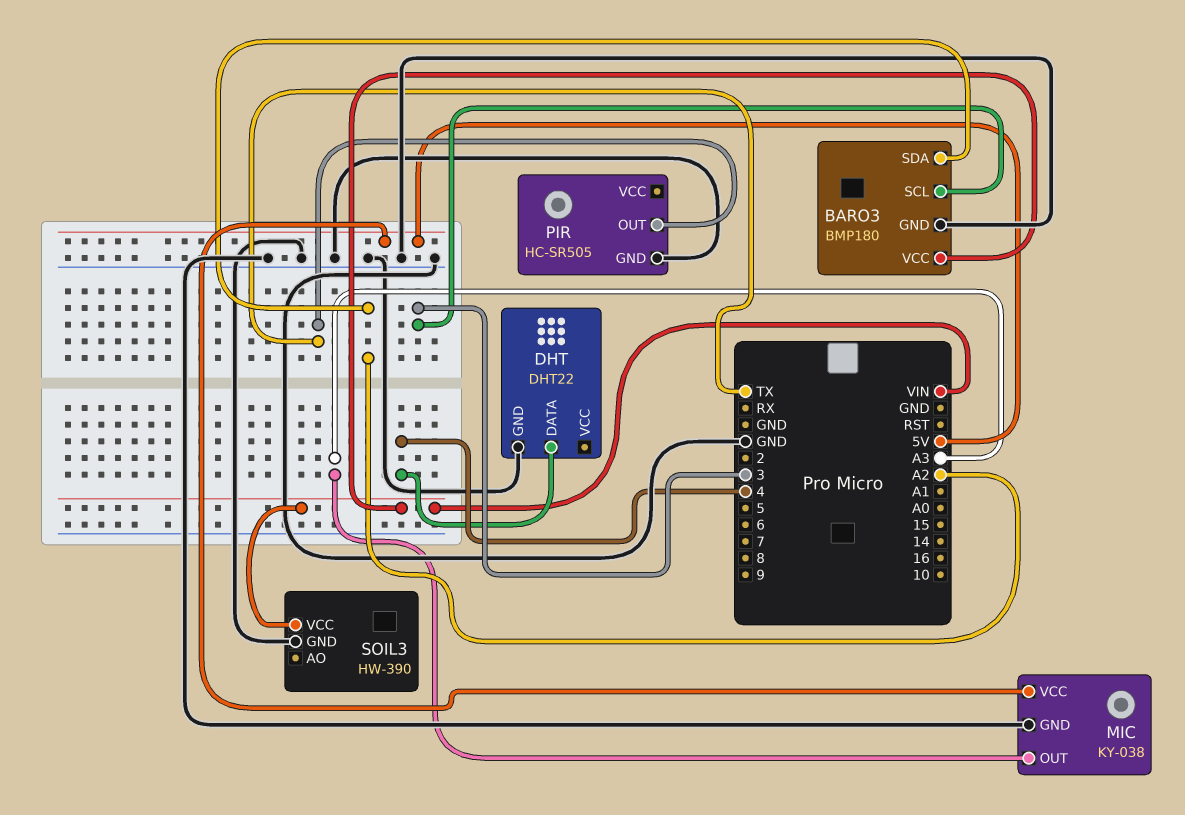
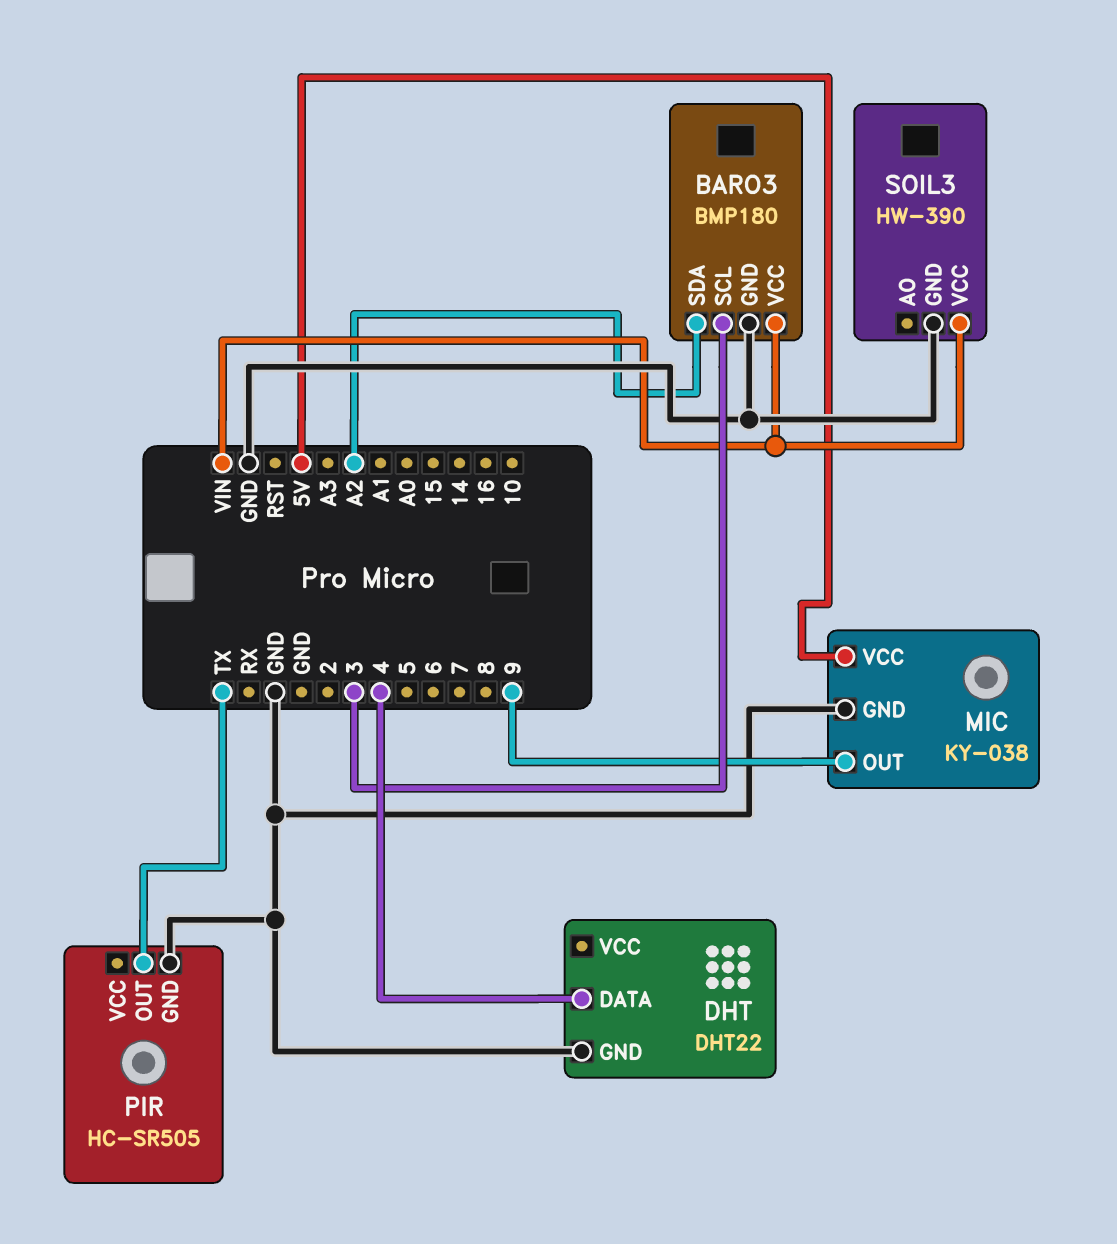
MIC pin OUT: A3 -> 9

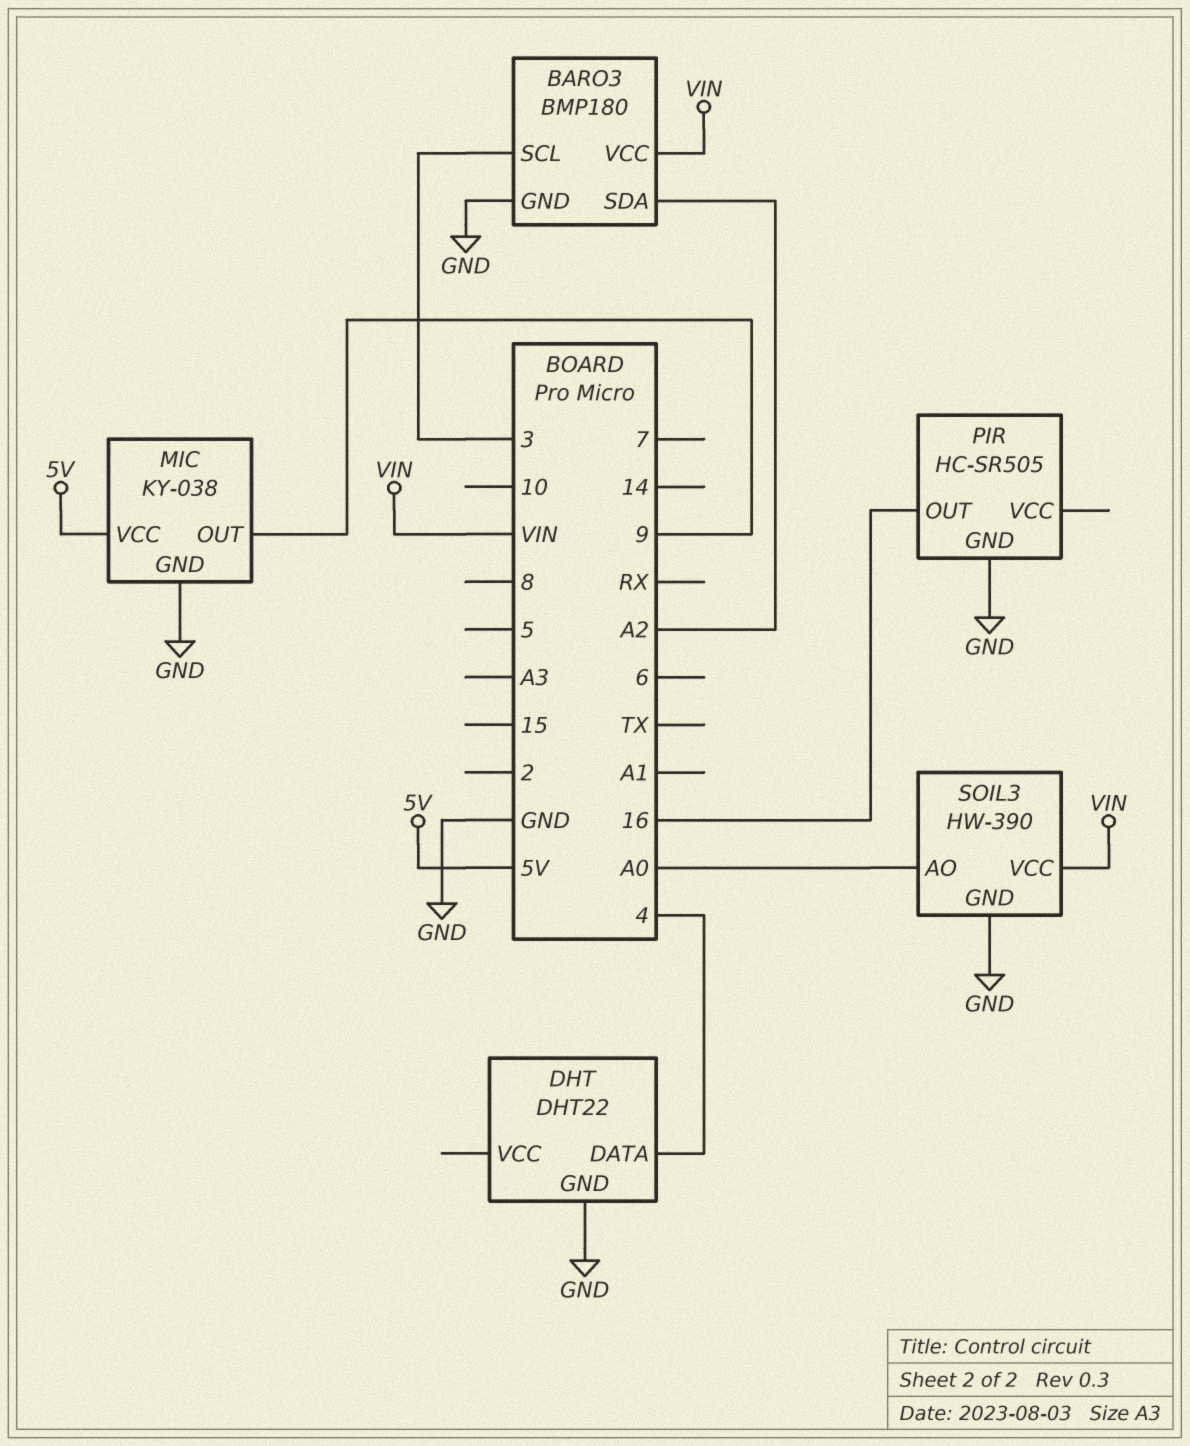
PIR pin OUT: TX -> 16
SOIL3 pin AO: none -> A0

